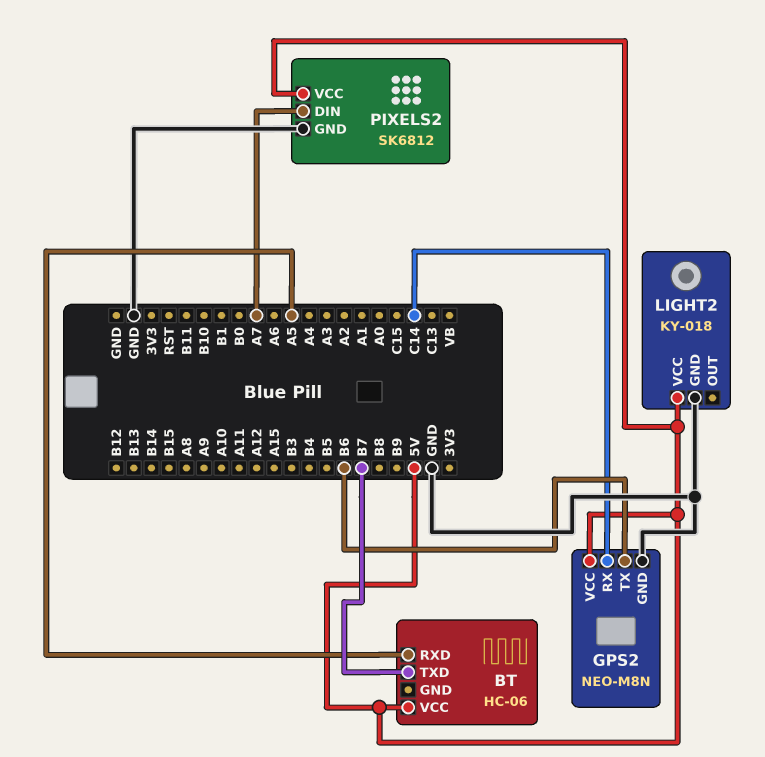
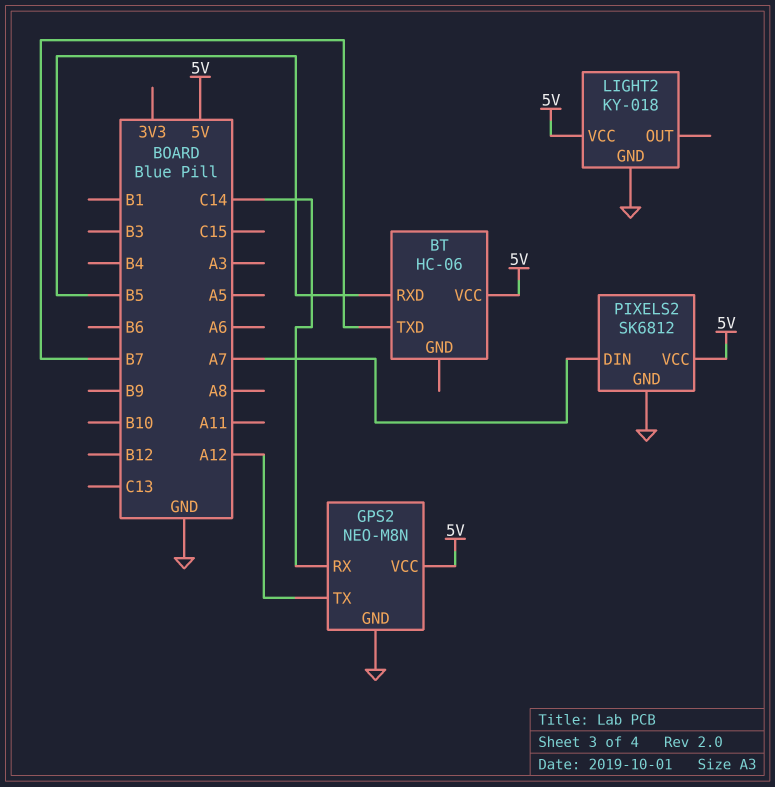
BT pin RXD: A5 -> B5
GPS2 pin TX: B6 -> A12

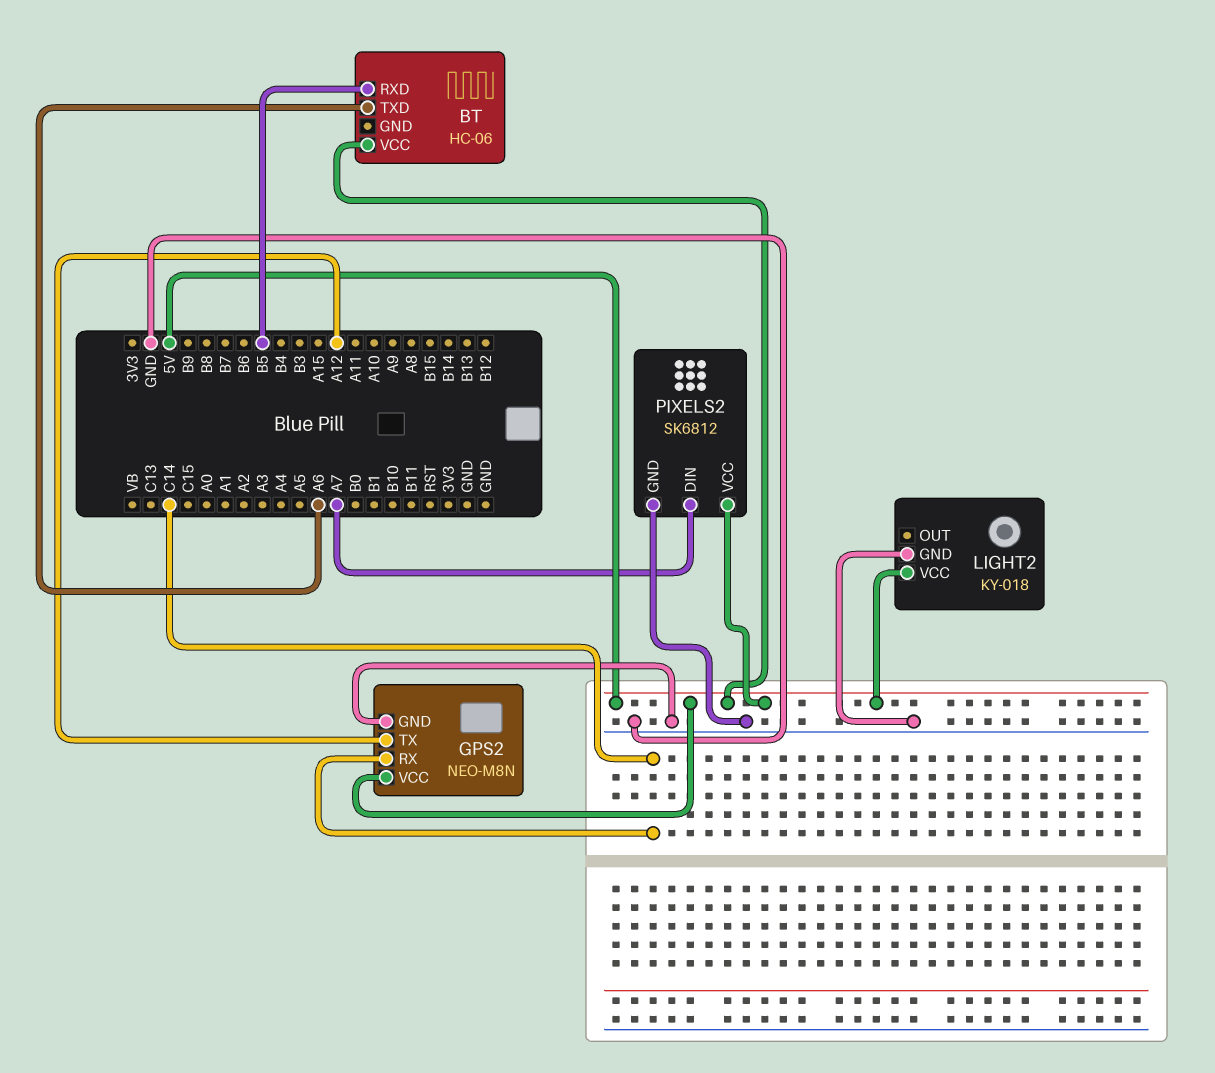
BT pin TXD: B7 -> A6

